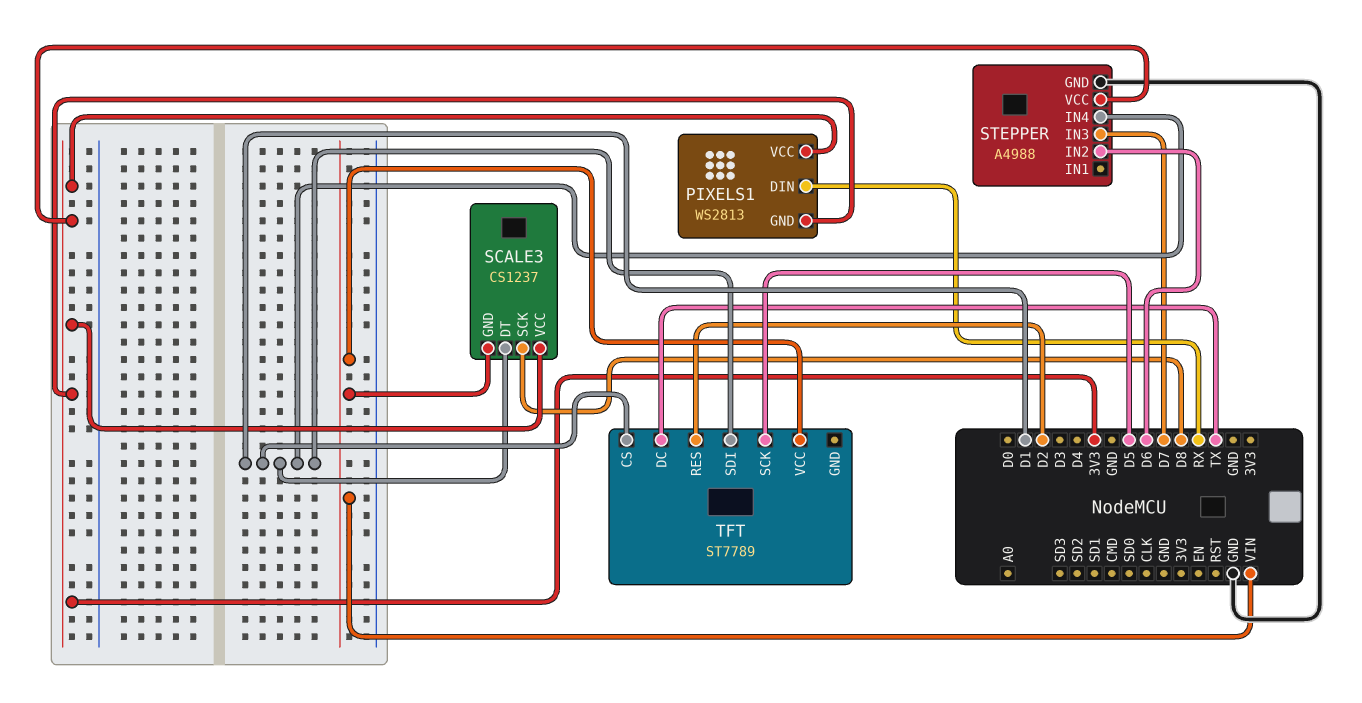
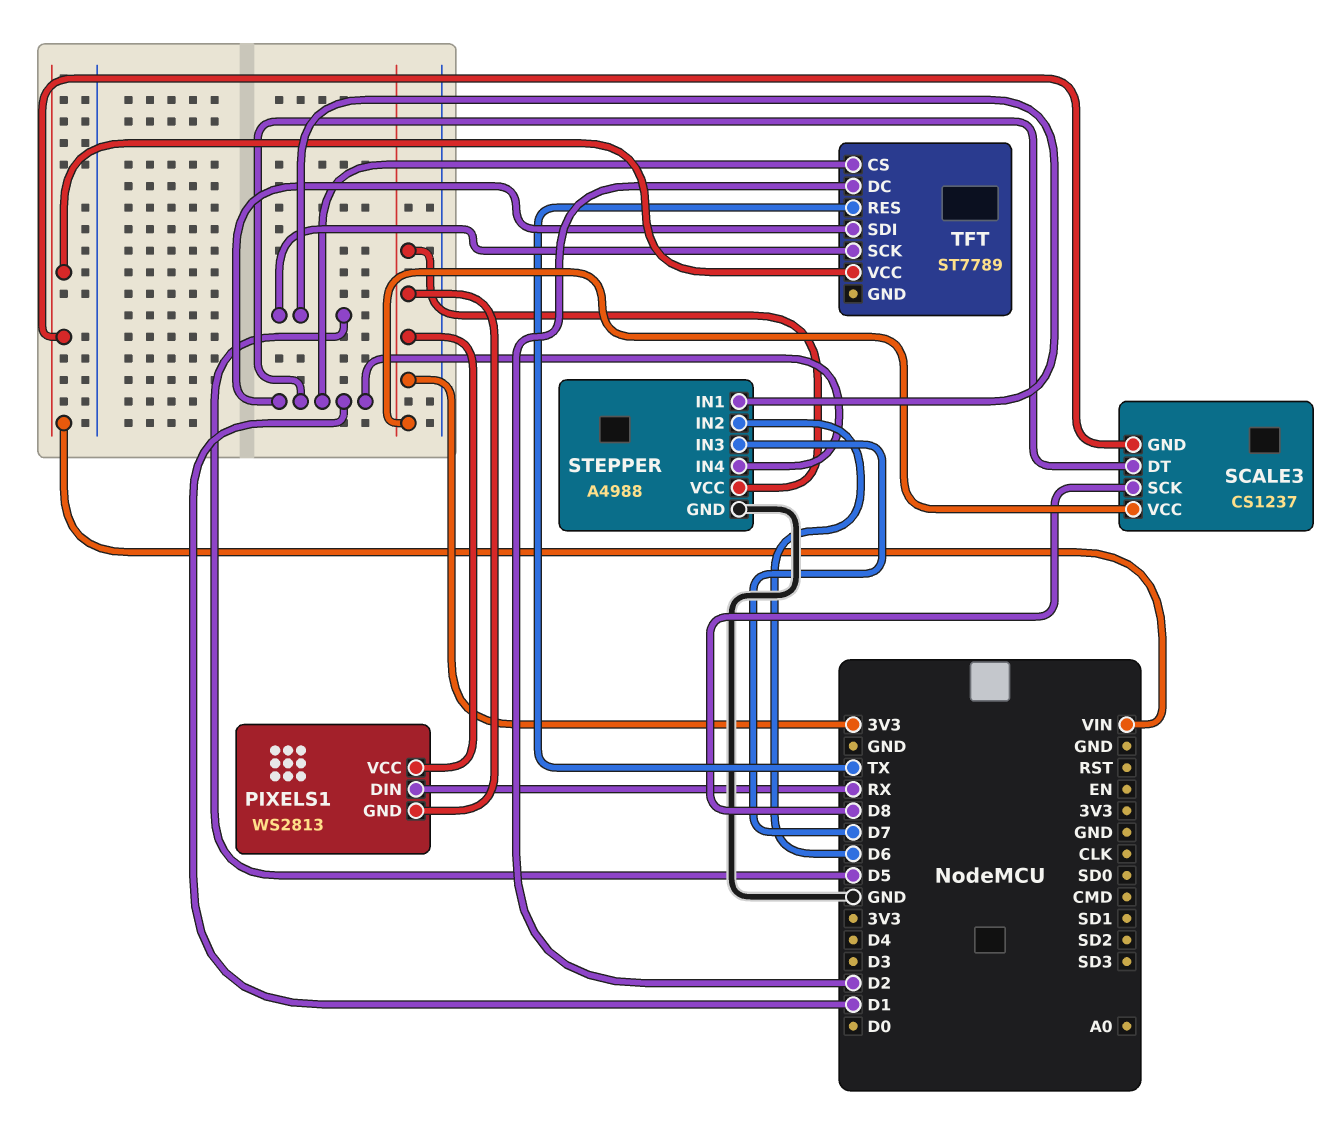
STEPPER pin IN1: none -> D5
TFT pin DC: TX -> D2
TFT pin RES: D2 -> TX

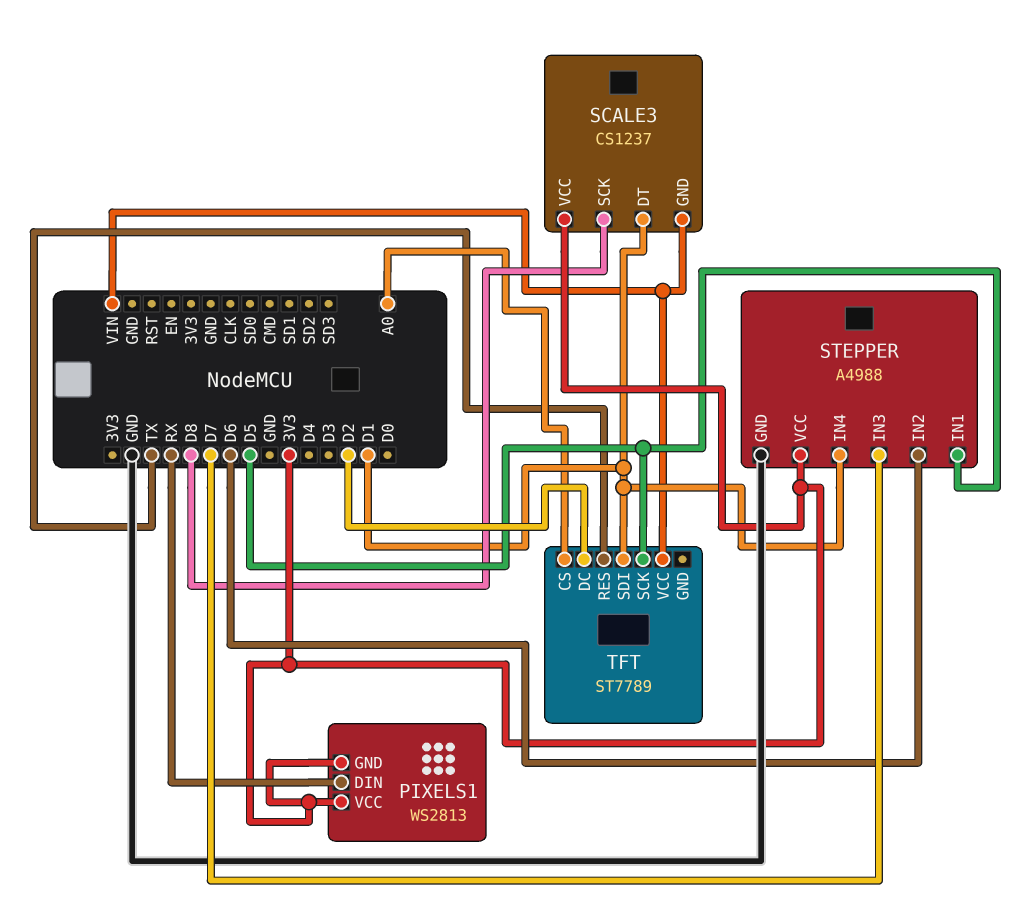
TFT pin CS: D1 -> A0

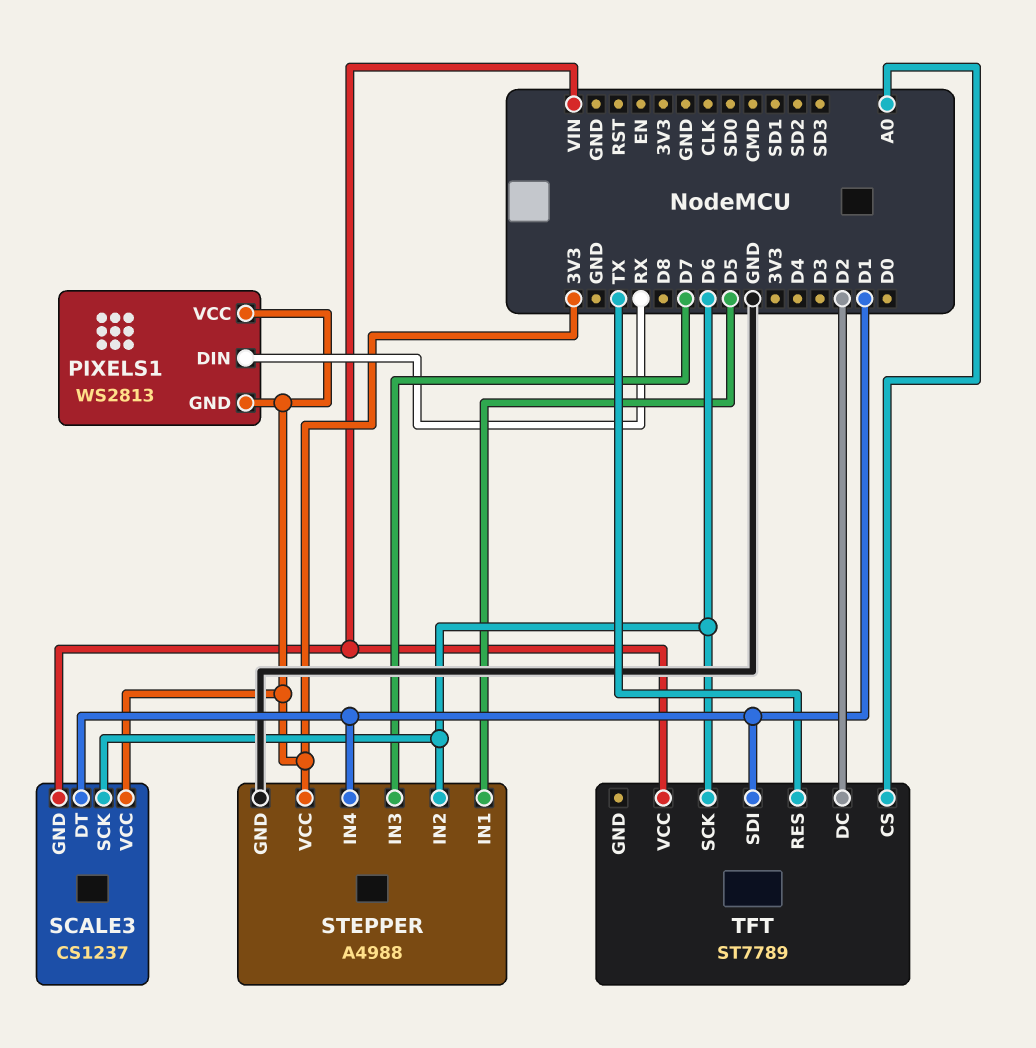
SCALE3 pin SCK: D8 -> D6
TFT pin SCK: D5 -> D6

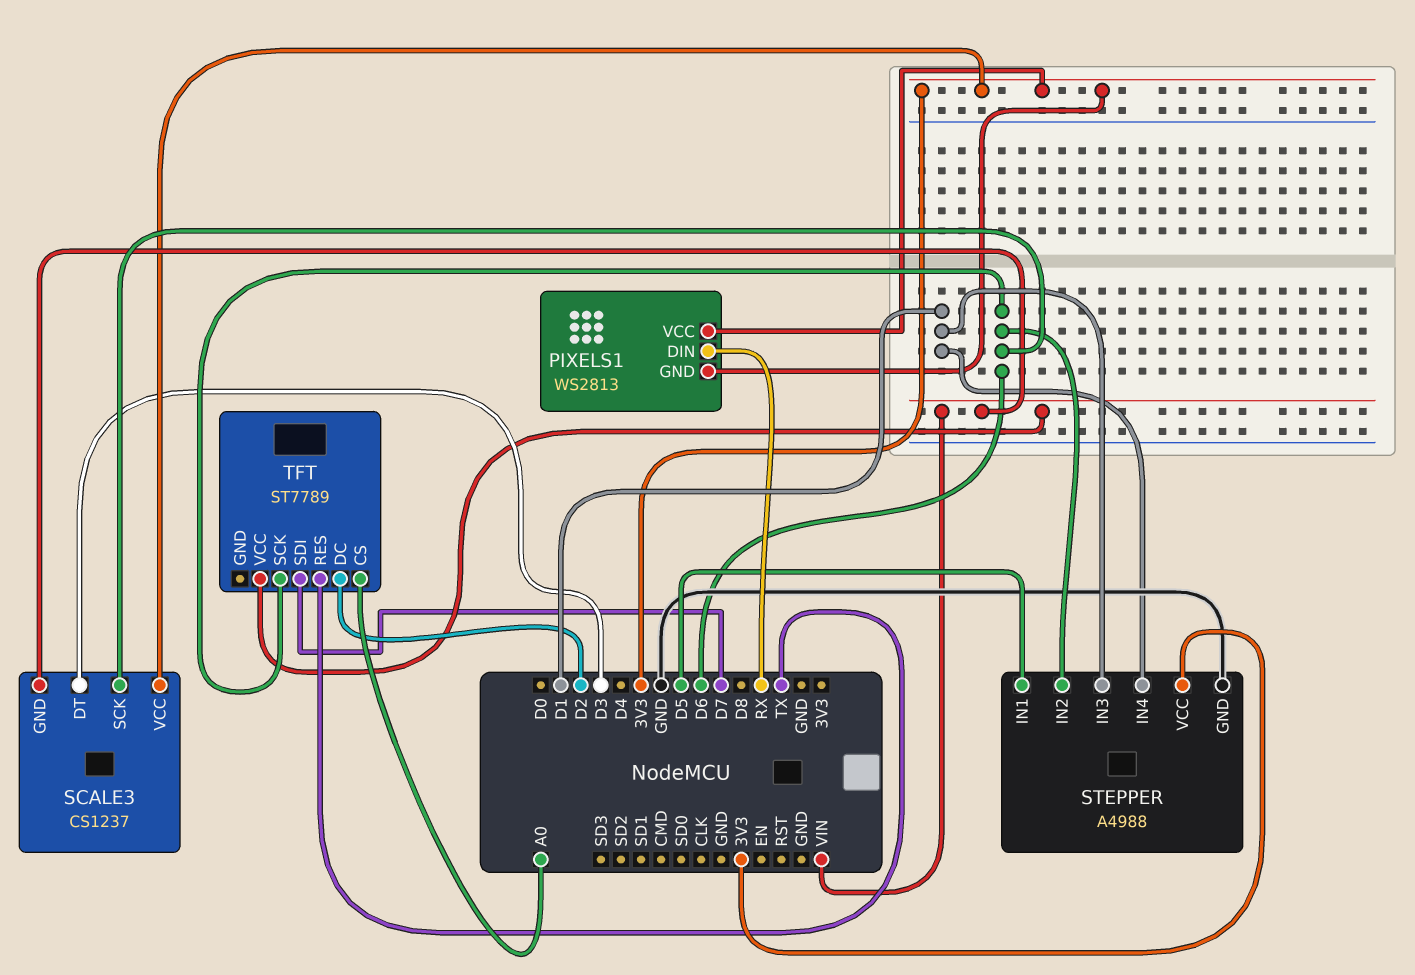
SCALE3 pin DT: D1 -> D3
STEPPER pin IN3: D7 -> D1
TFT pin SDI: D1 -> D7

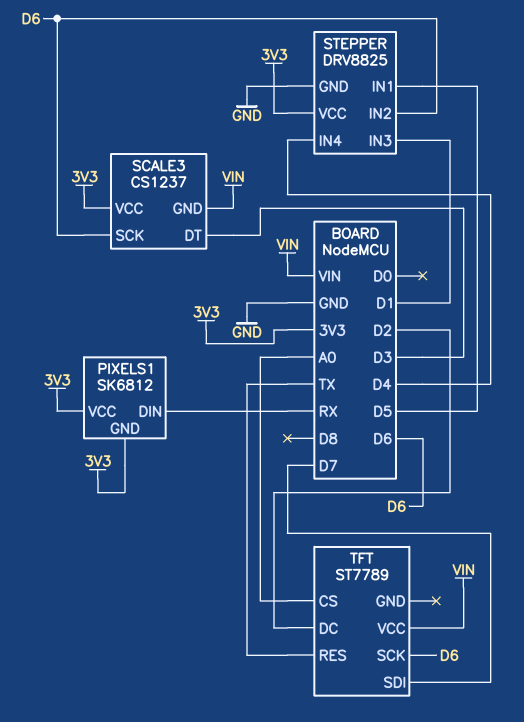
PIXELS1: WS2813 -> SK6812
STEPPER: A4988 -> DRV8825
STEPPER pin IN4: D1 -> D4

